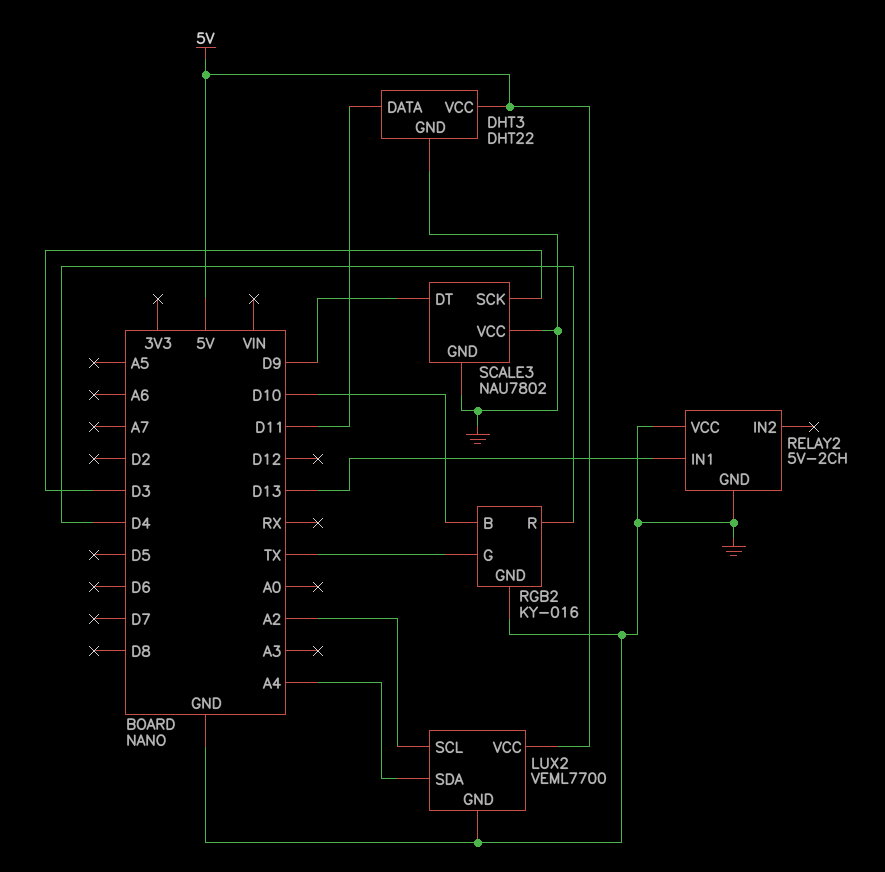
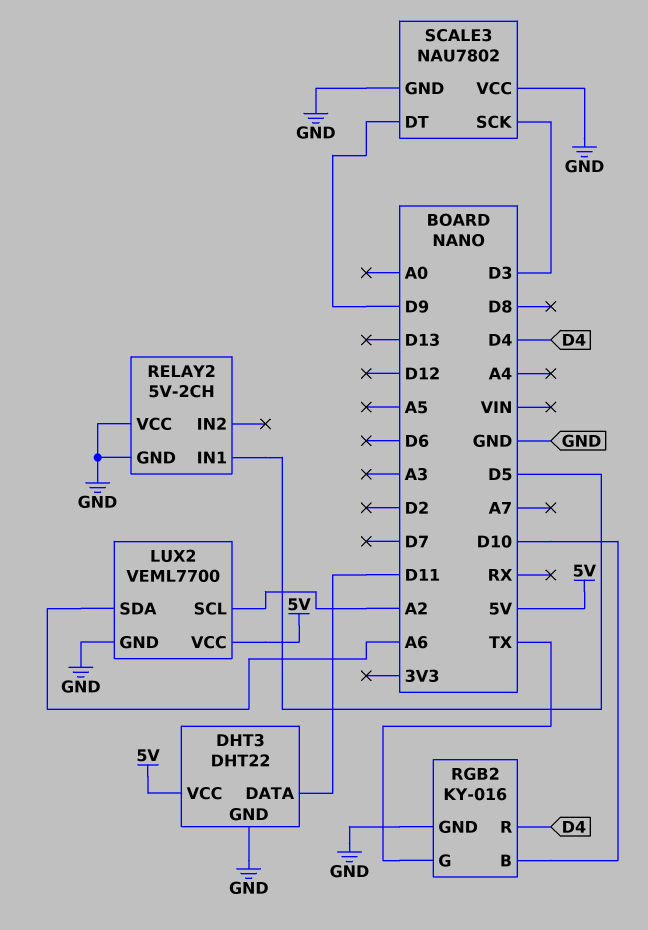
LUX2 pin SDA: A4 -> A6
RELAY2 pin IN1: D13 -> D5

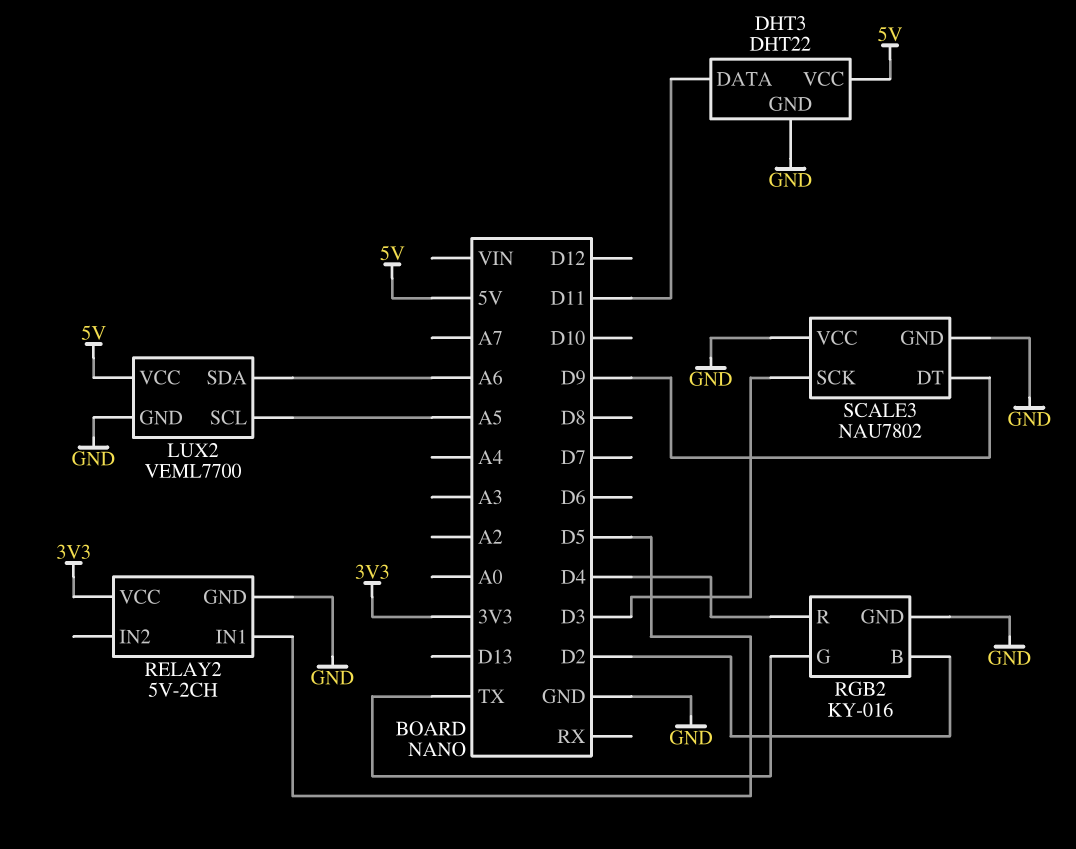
LUX2 pin SCL: A2 -> A5
RELAY2 pin VCC: GND -> 3V3
RGB2 pin B: D10 -> D2

